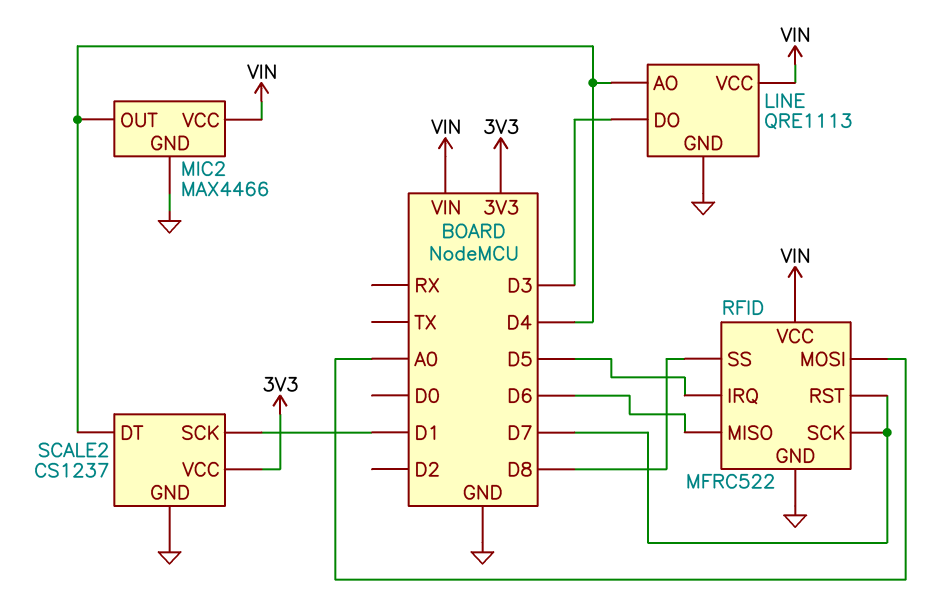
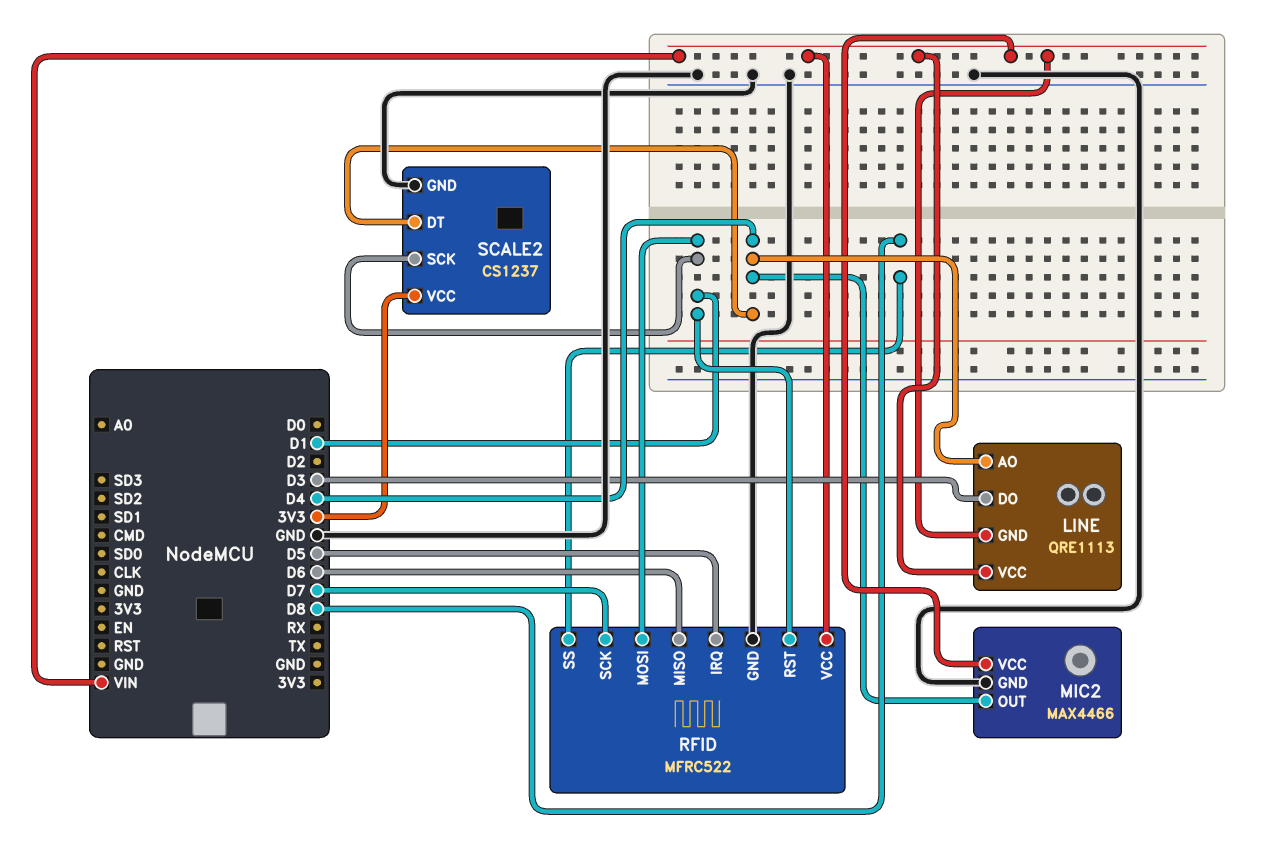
LINE pin GND: GND -> VIN
RFID pin MOSI: A0 -> D1
RFID pin RST: D7 -> D1

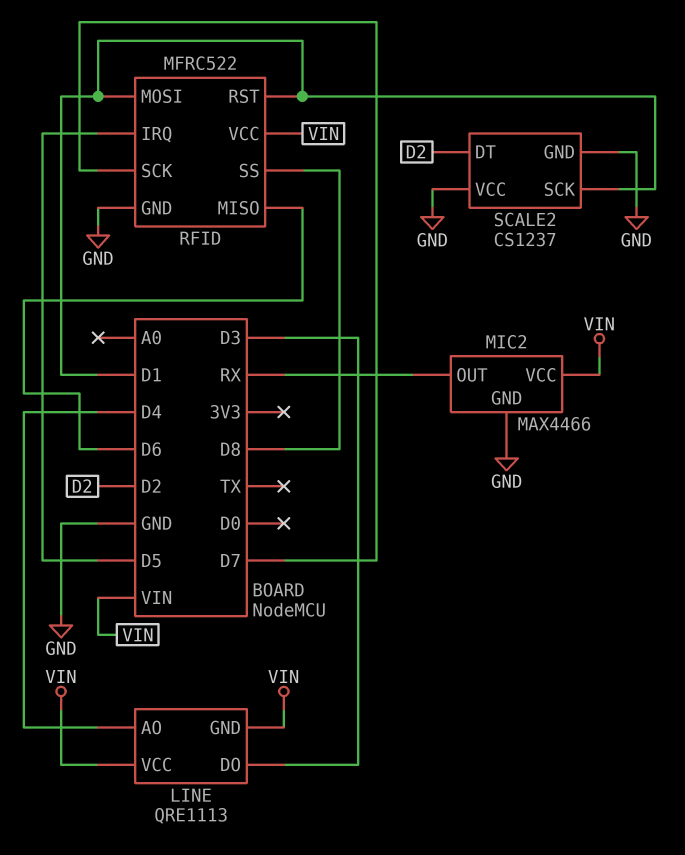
MIC2 pin OUT: D4 -> RX
SCALE2 pin DT: D4 -> D2
SCALE2 pin VCC: 3V3 -> GND

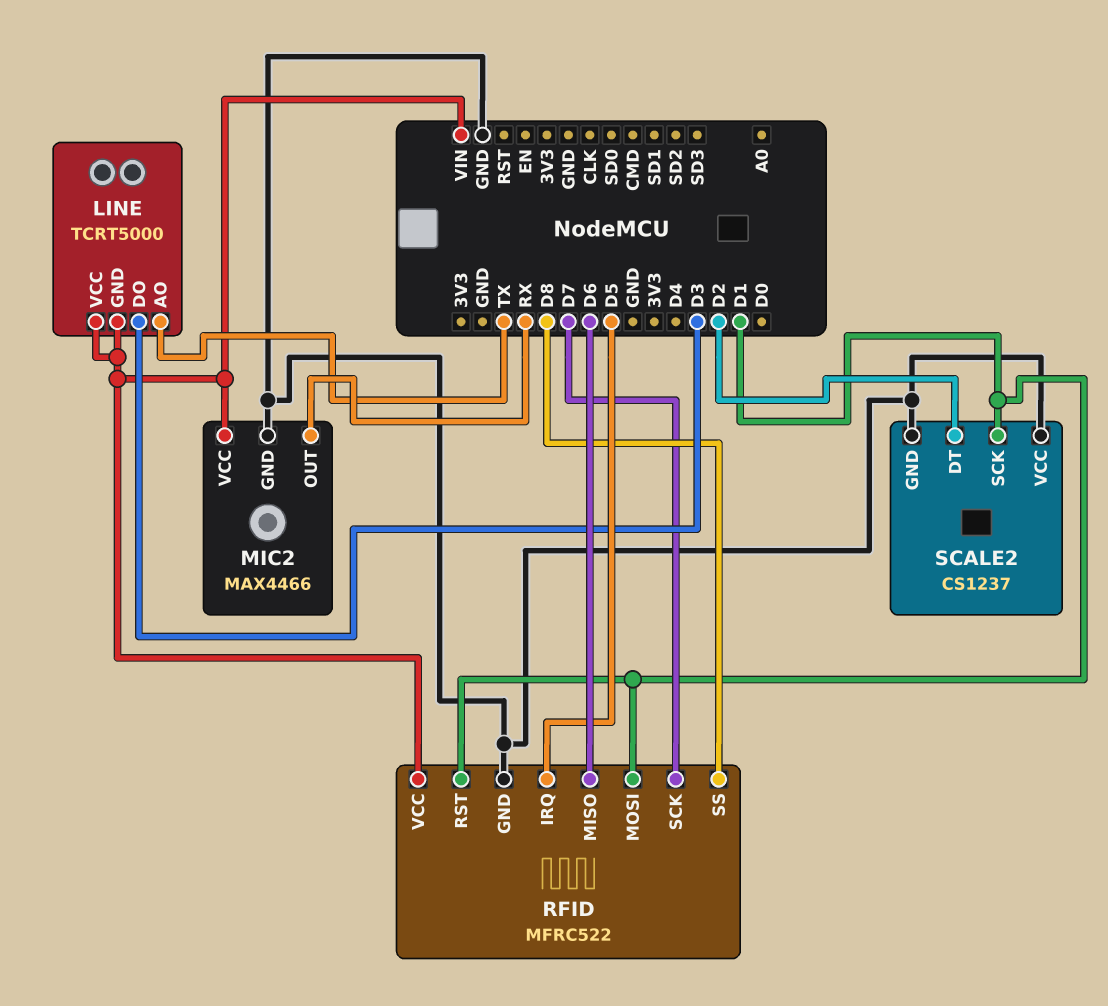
LINE: QRE1113 -> TCRT5000
LINE pin AO: D4 -> TX

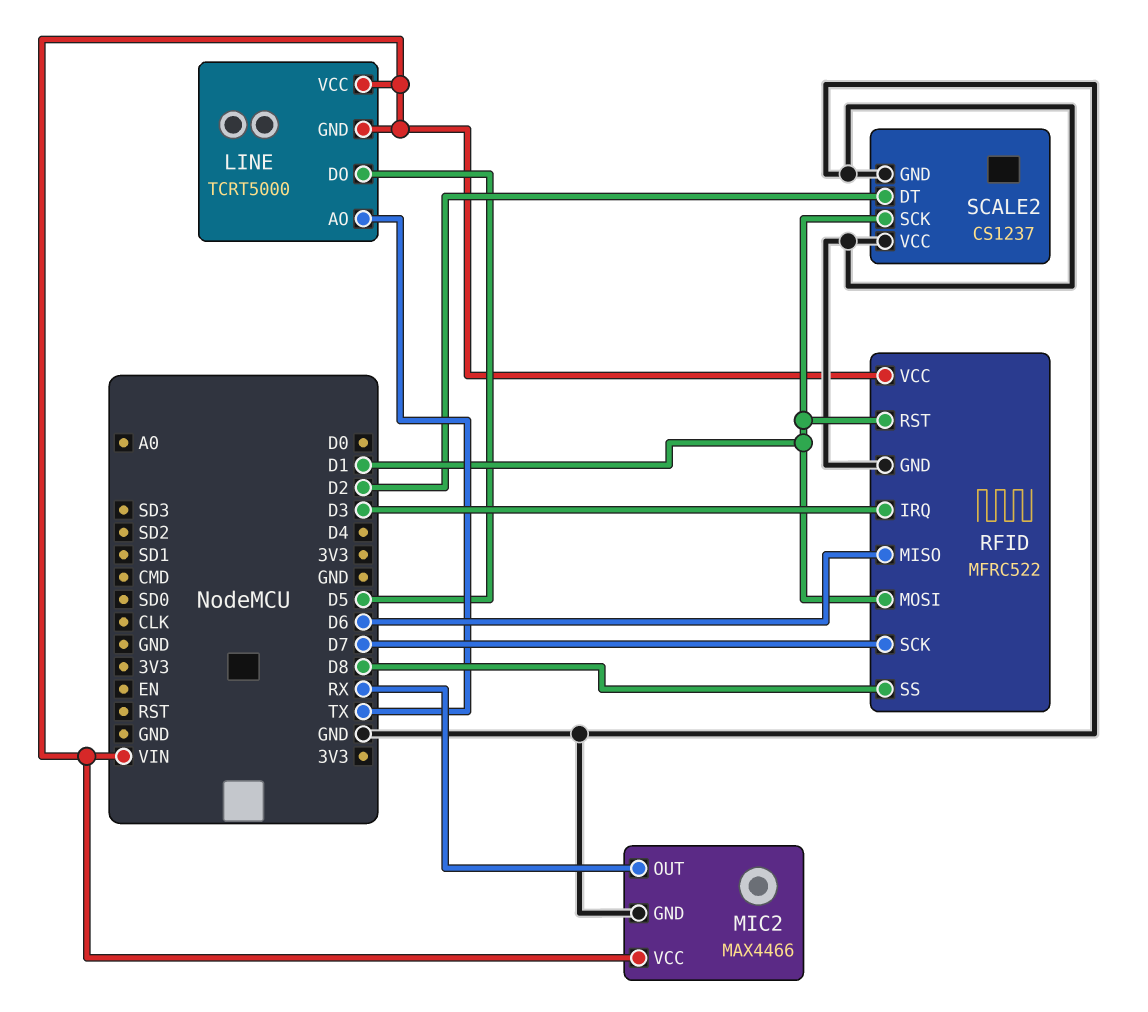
LINE pin DO: D3 -> D5
RFID pin IRQ: D5 -> D3

